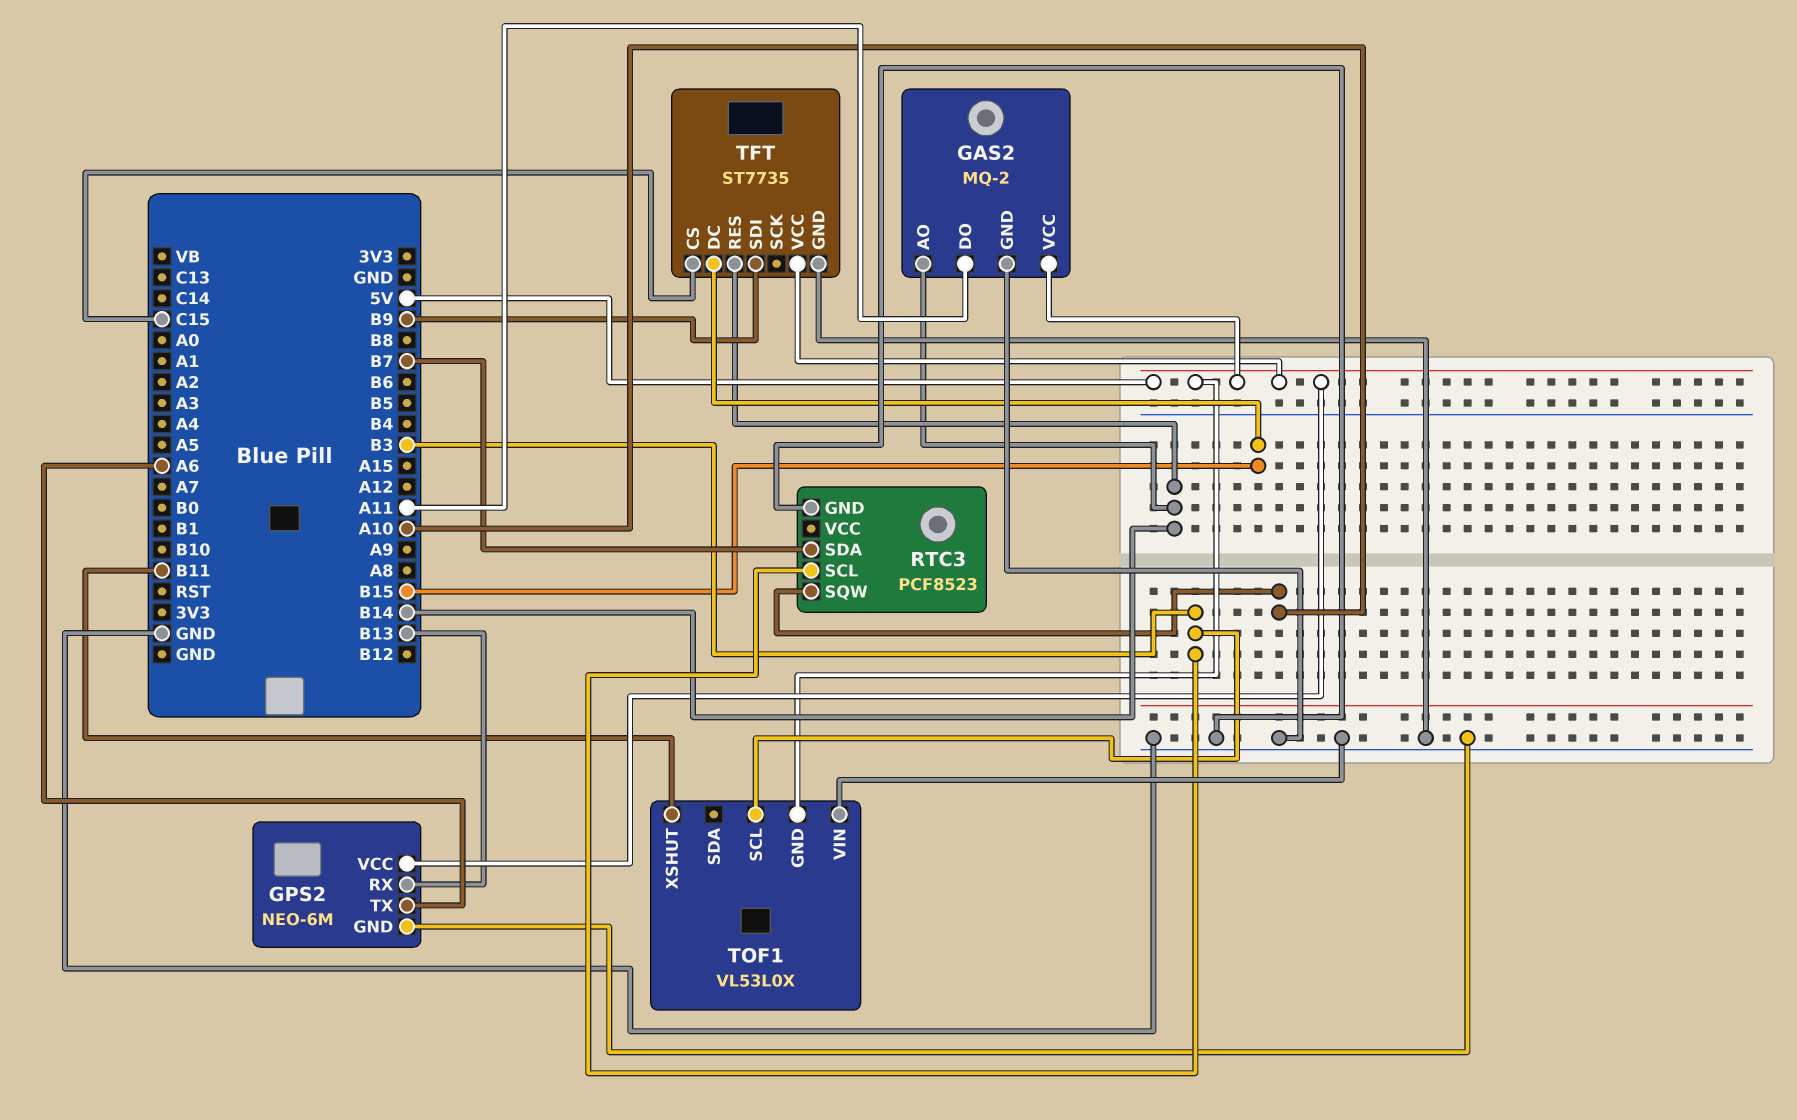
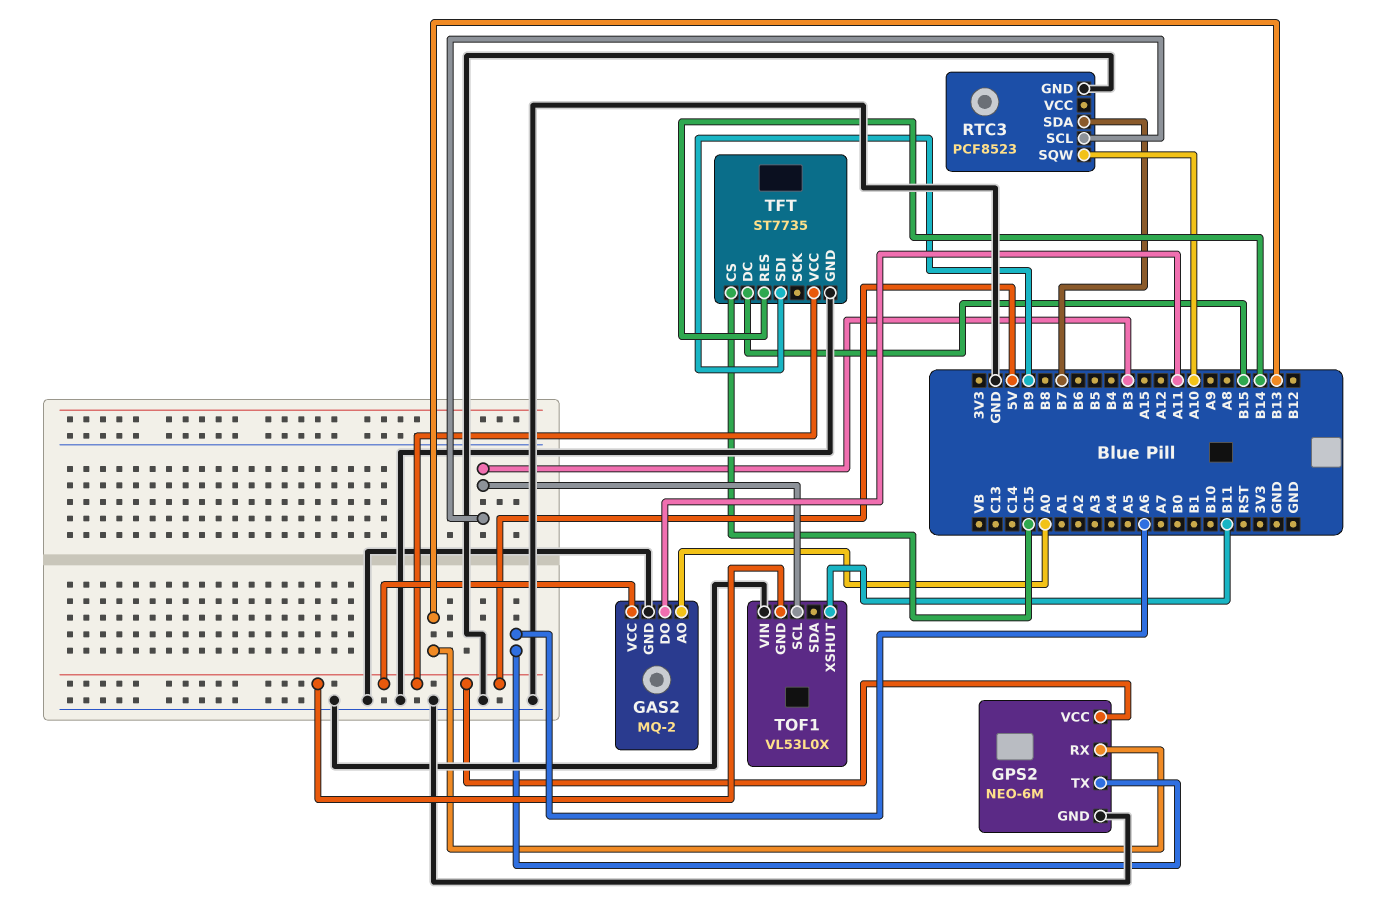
GAS2 pin AO: B14 -> A0

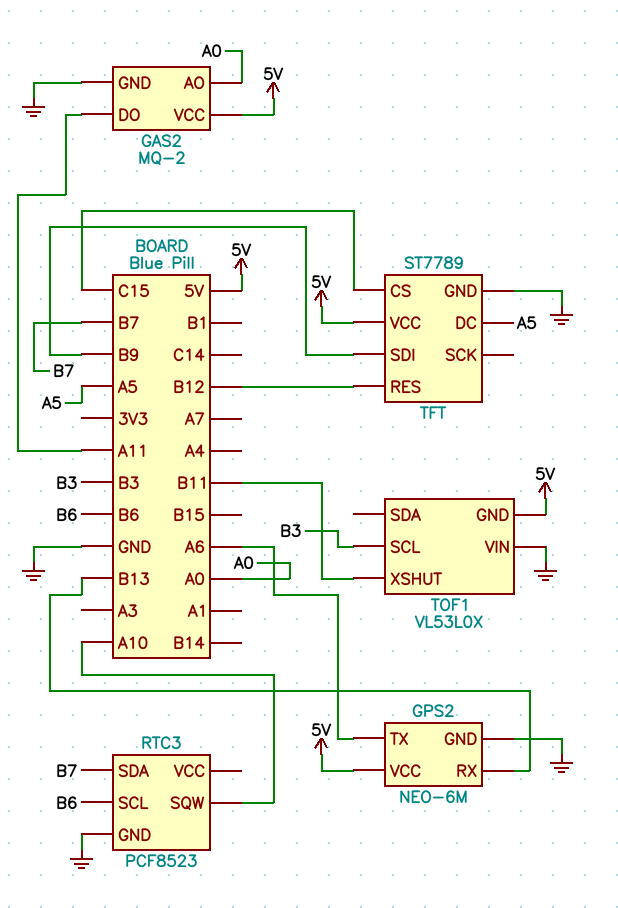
RTC3 pin SCL: B3 -> B6
TFT: ST7735 -> ST7789
TFT pin DC: B15 -> A5
TFT pin RES: B14 -> B12

